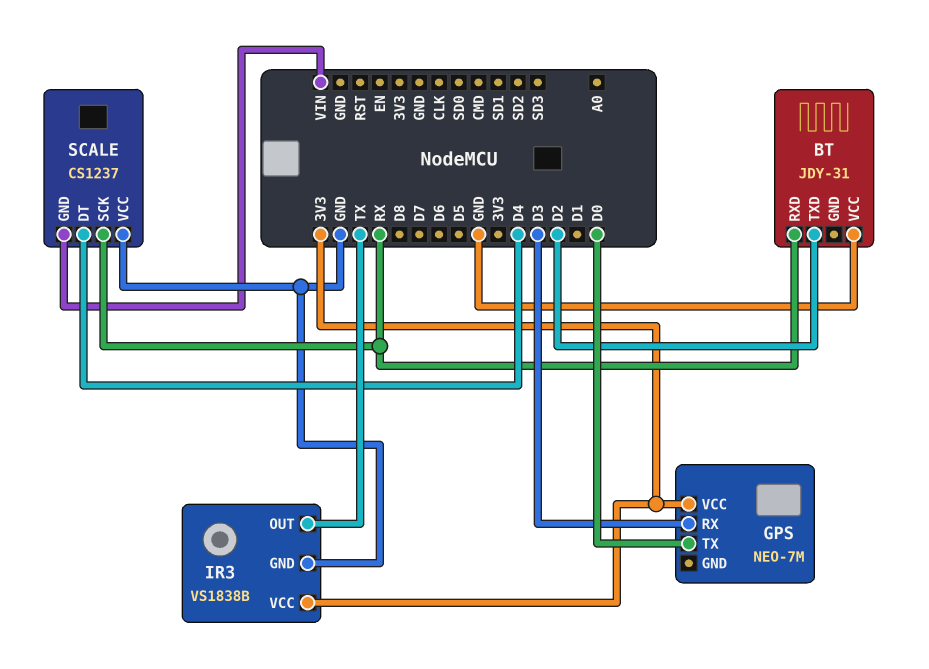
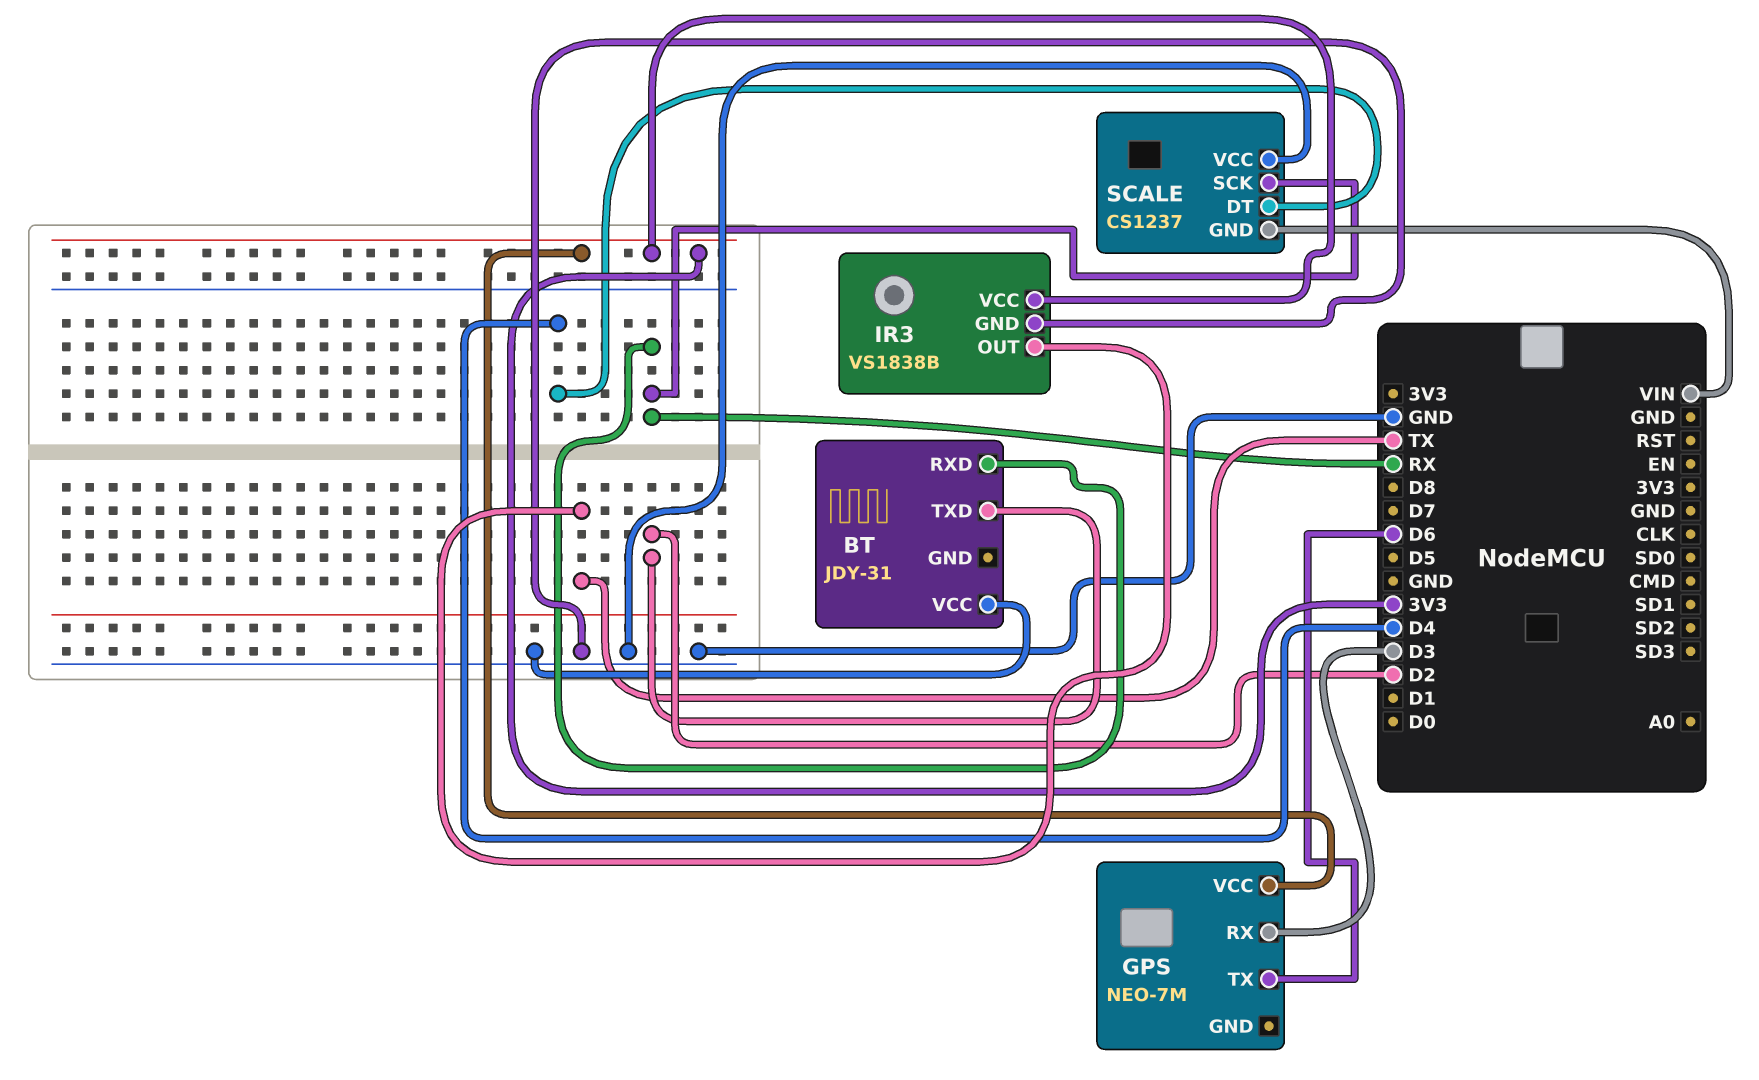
GPS pin TX: D0 -> D6

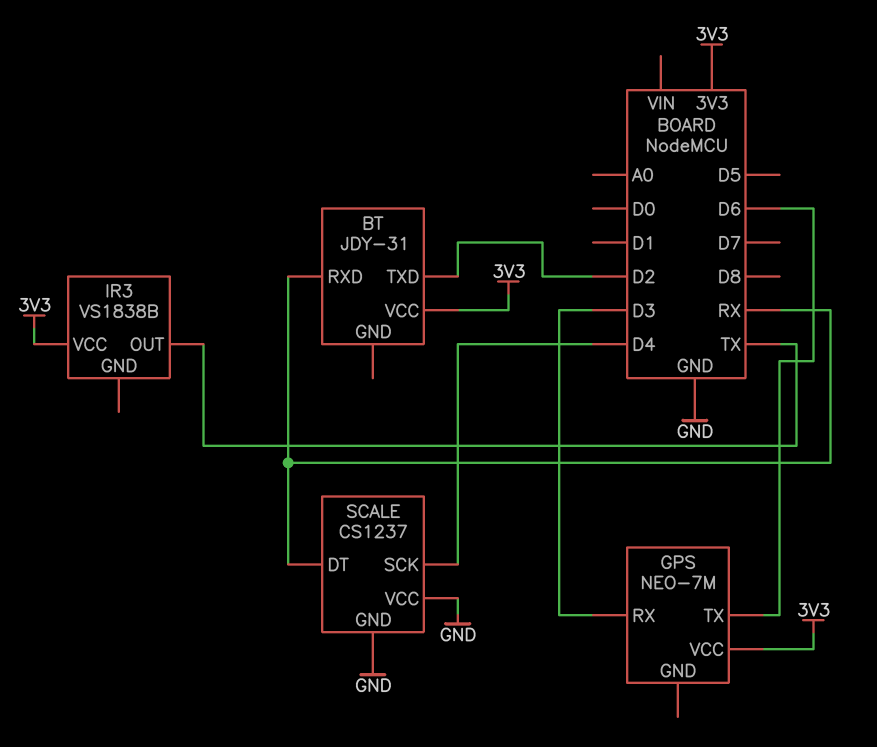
BT pin VCC: GND -> 3V3
IR3 pin GND: GND -> none
SCALE pin DT: D4 -> RX
SCALE pin GND: VIN -> GND
SCALE pin SCK: RX -> D4

